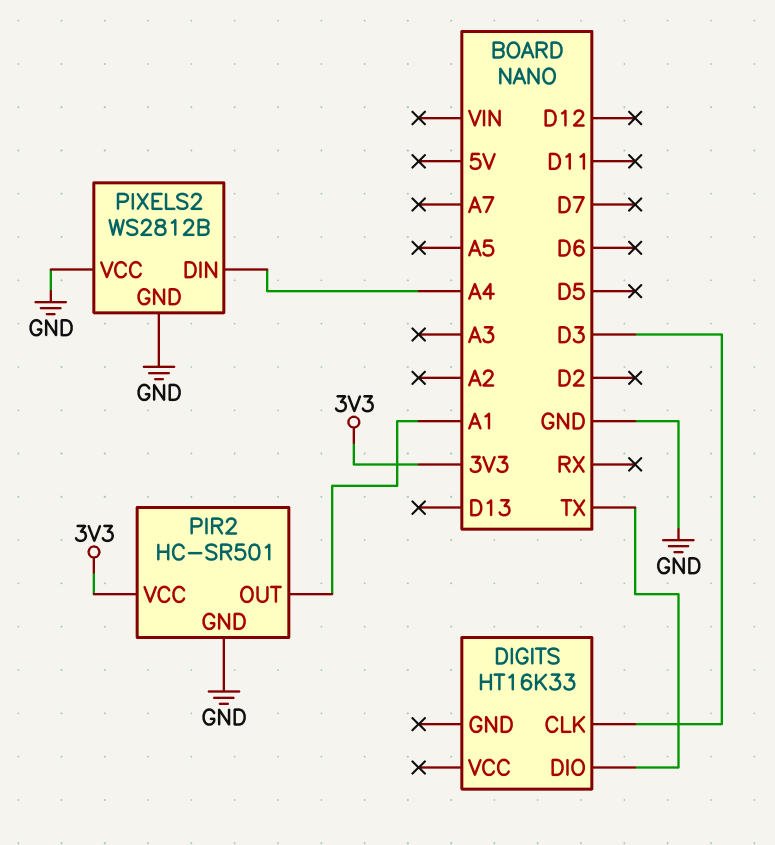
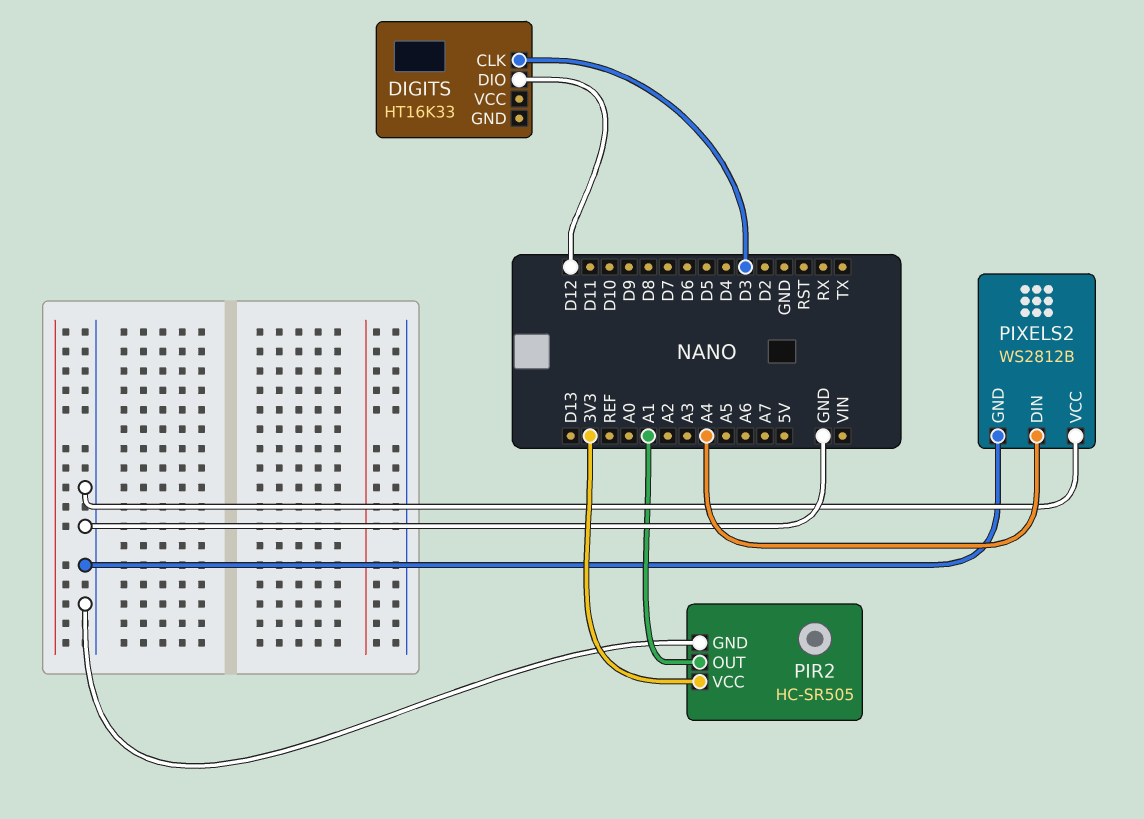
DIGITS pin DIO: TX -> D12
PIR2: HC-SR501 -> HC-SR505

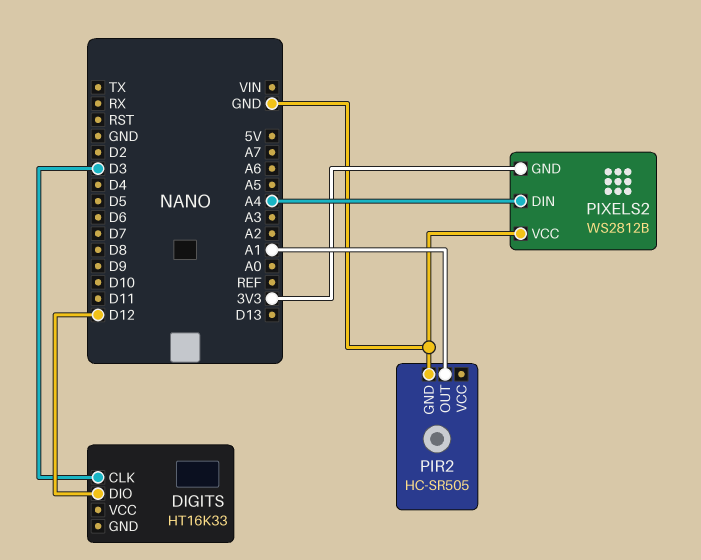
PIR2 pin VCC: 3V3 -> none
PIXELS2 pin GND: GND -> 3V3

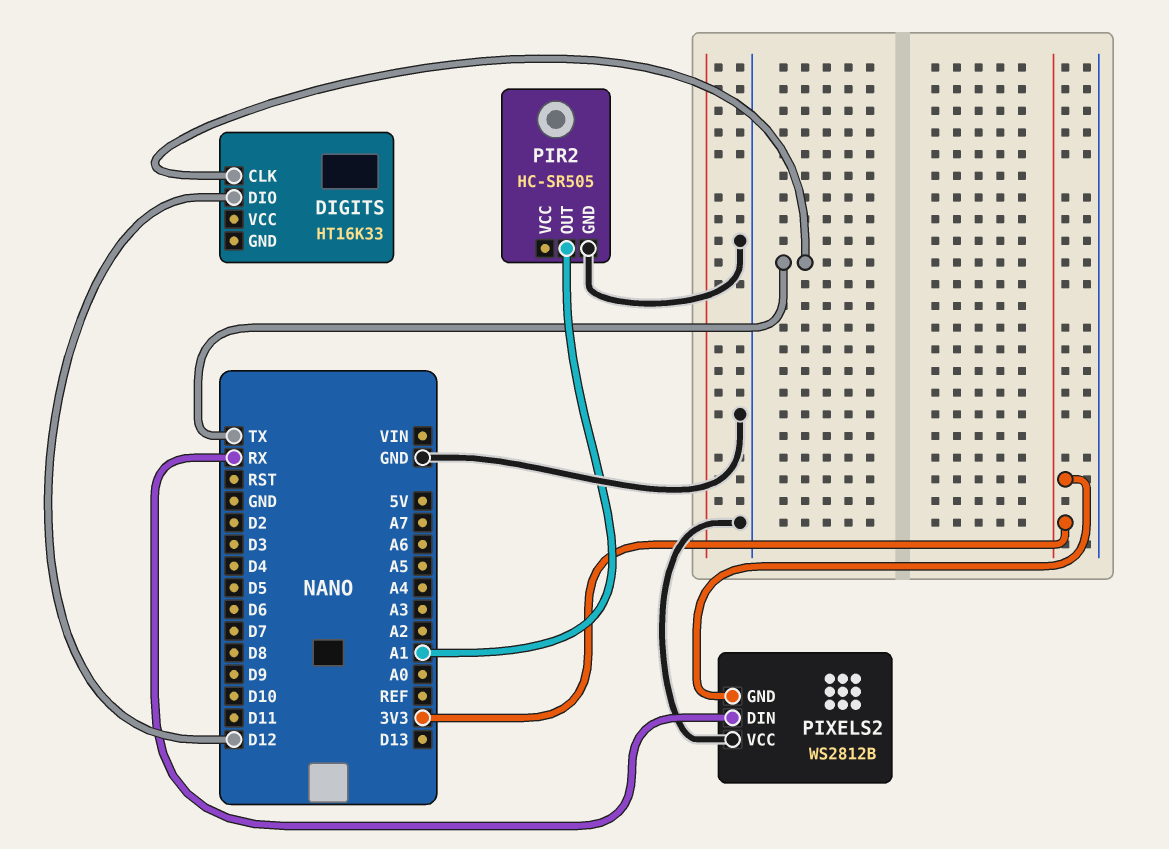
DIGITS pin CLK: D3 -> TX
PIXELS2 pin DIN: A4 -> RX

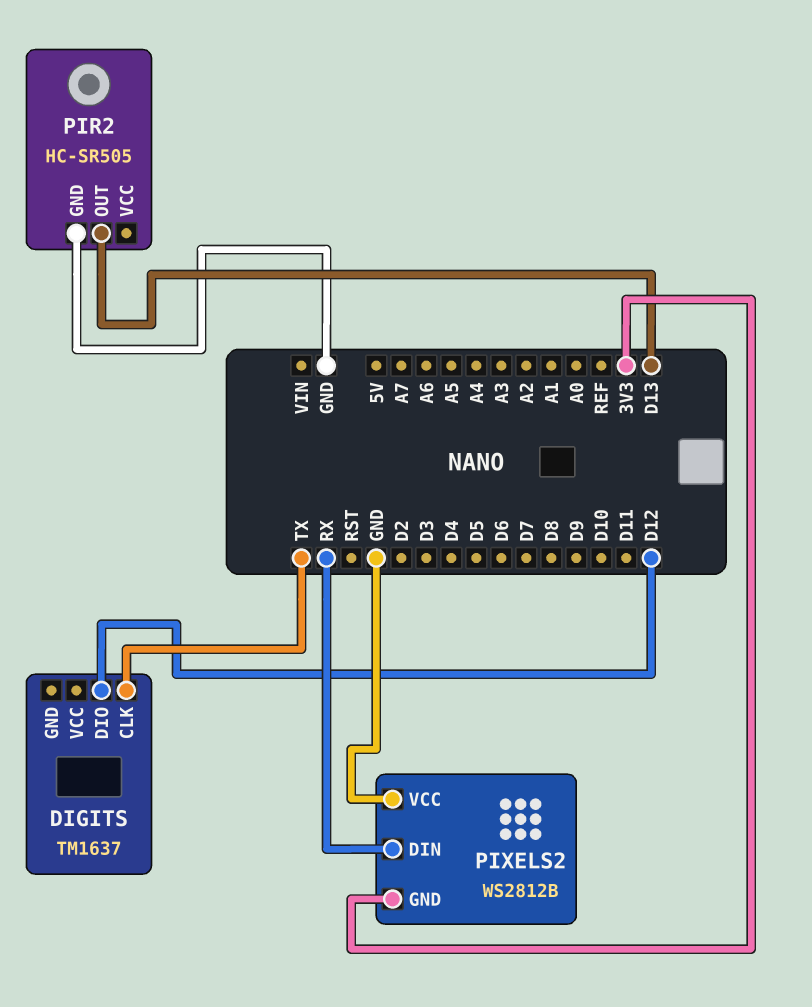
DIGITS: HT16K33 -> TM1637
PIR2 pin OUT: A1 -> D13

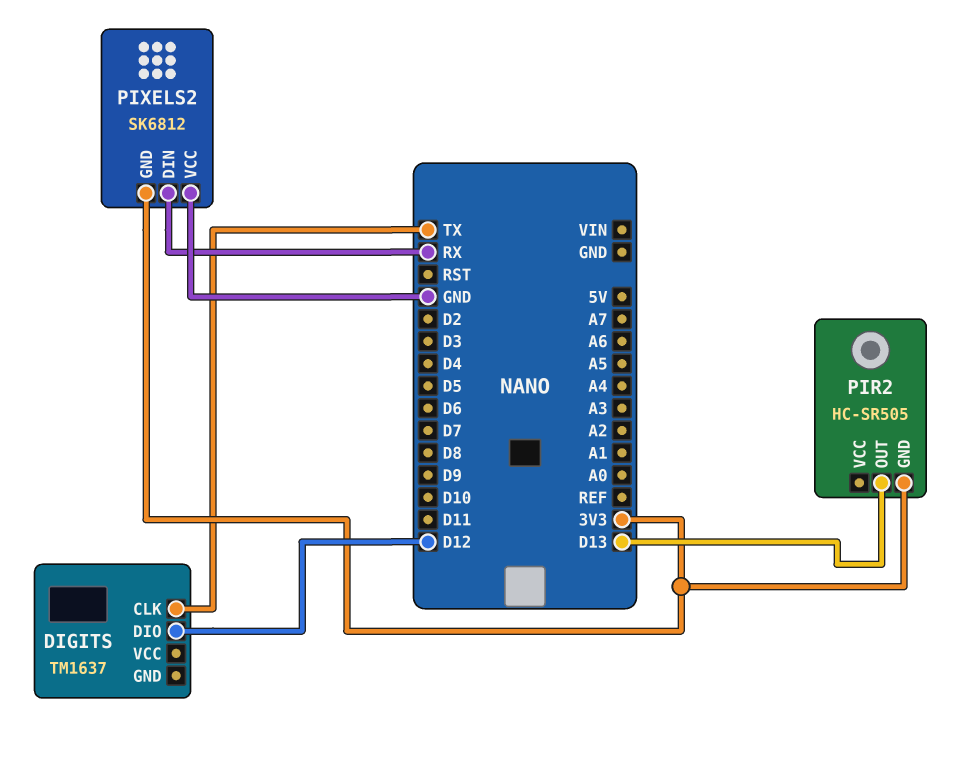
PIR2 pin GND: GND -> 3V3
PIXELS2: WS2812B -> SK6812

